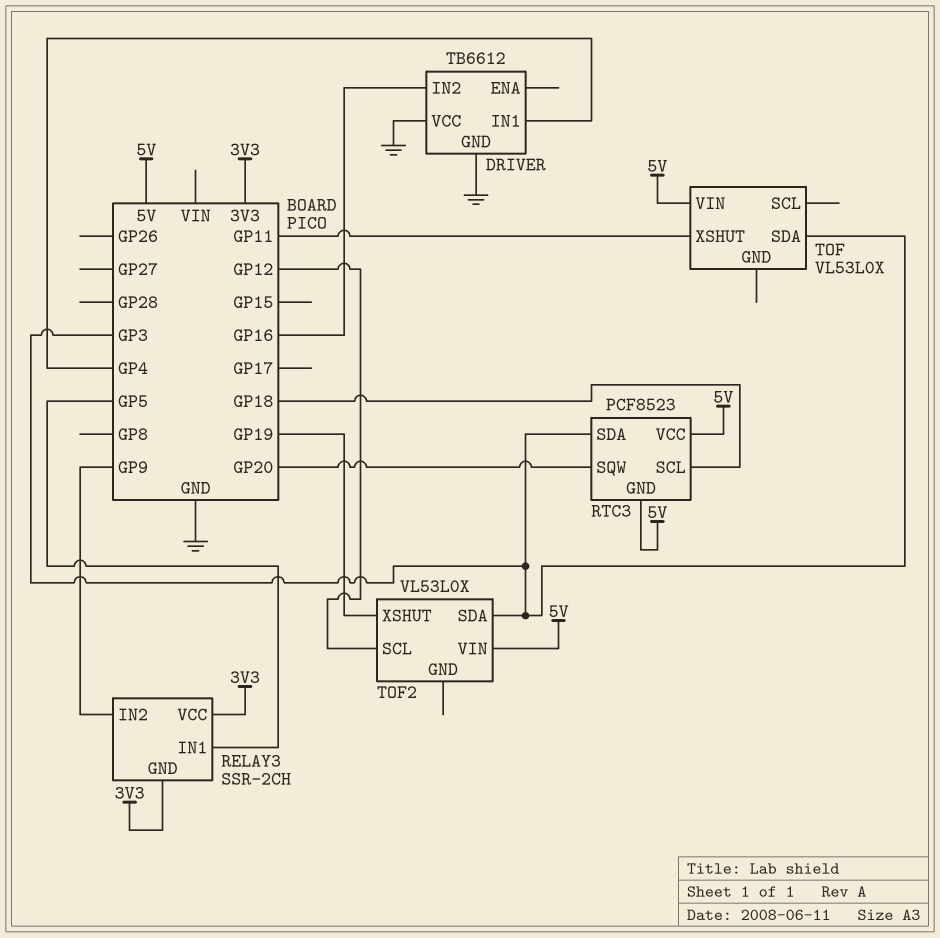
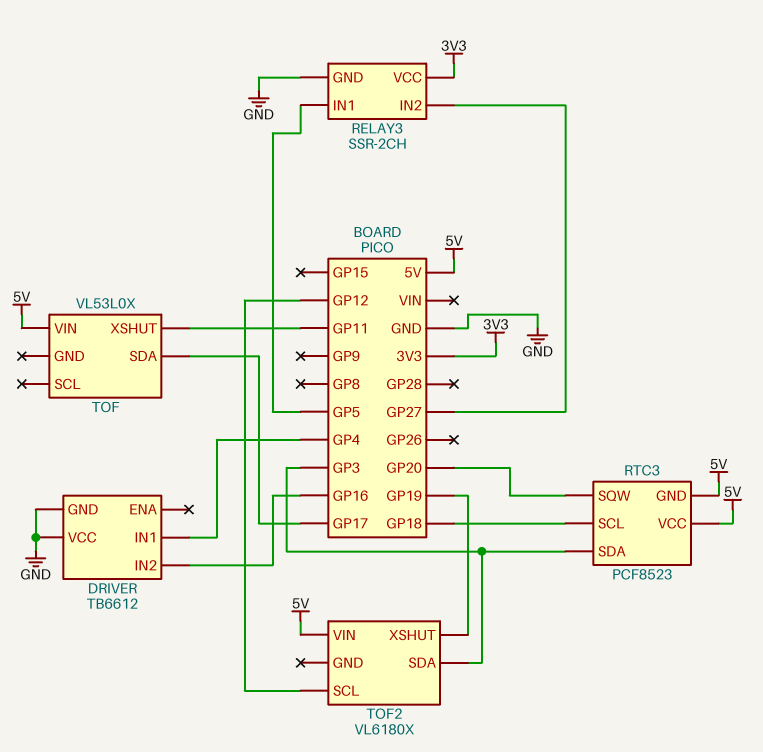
RELAY3 pin GND: 3V3 -> GND
RELAY3 pin IN2: GP9 -> GP27
TOF pin SDA: GP3 -> GP17
TOF2: VL53L0X -> VL6180X

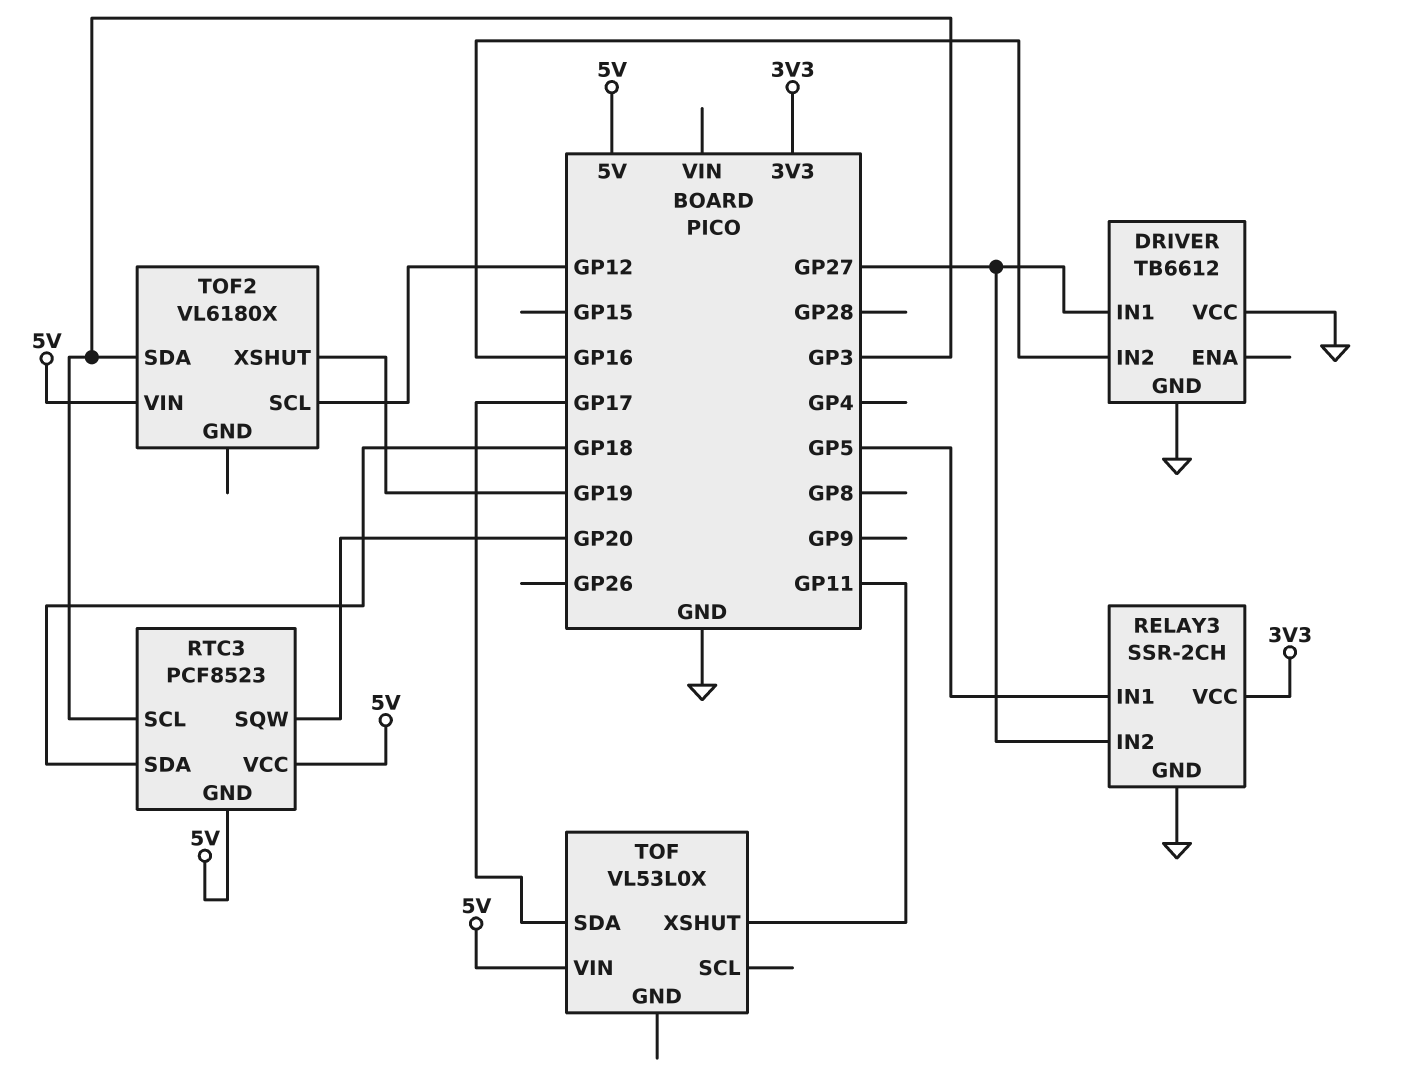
DRIVER pin IN1: GP4 -> GP27
RTC3 pin SCL: GP18 -> GP3
RTC3 pin SDA: GP3 -> GP18

